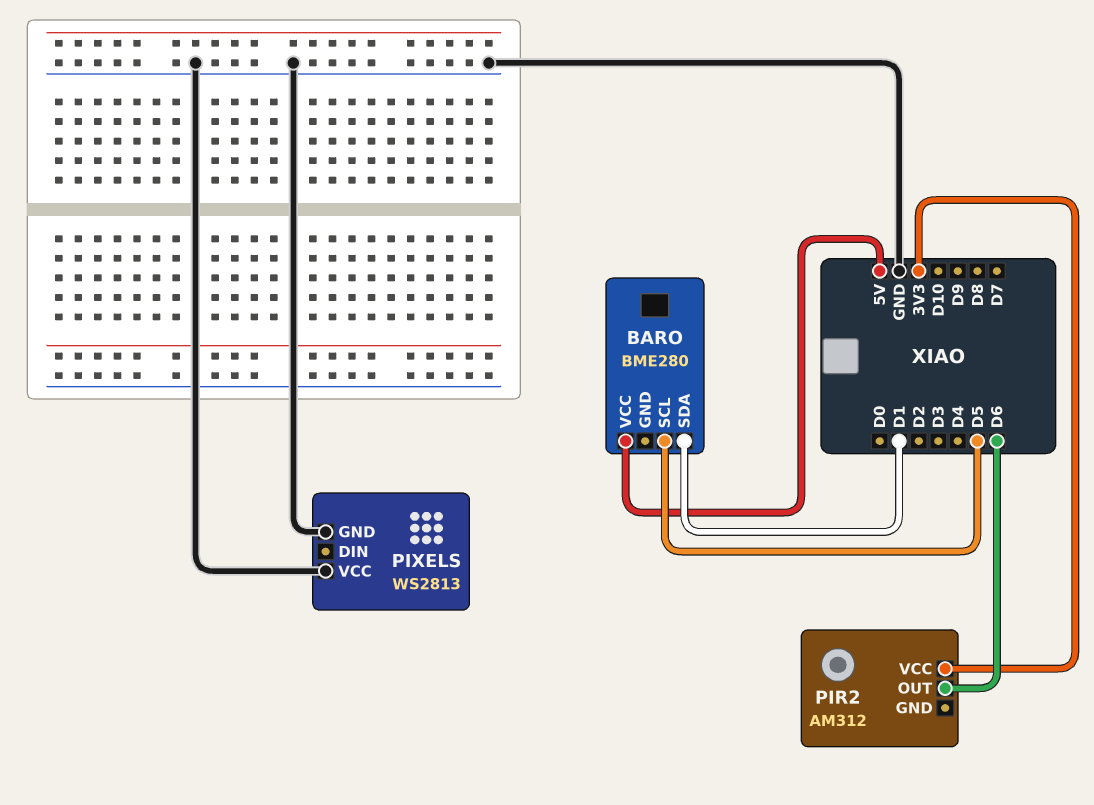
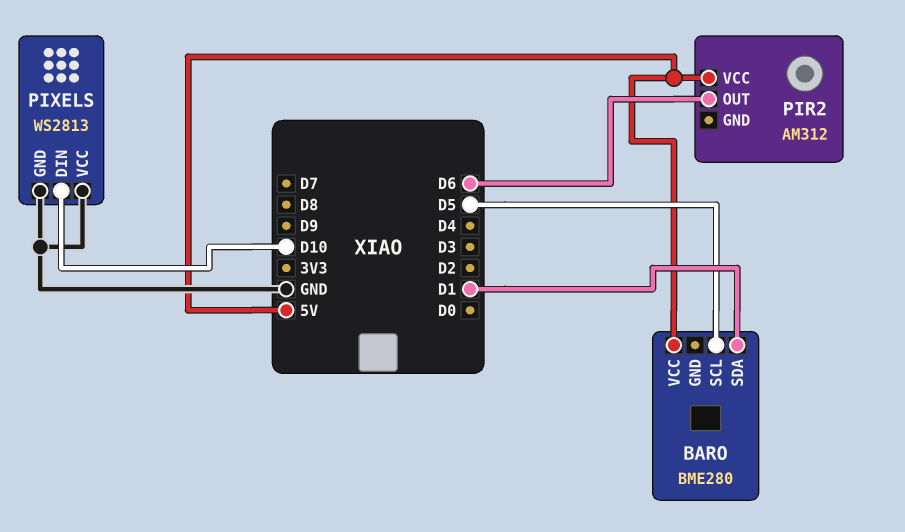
PIR2 pin VCC: 3V3 -> 5V
PIXELS pin DIN: none -> D10

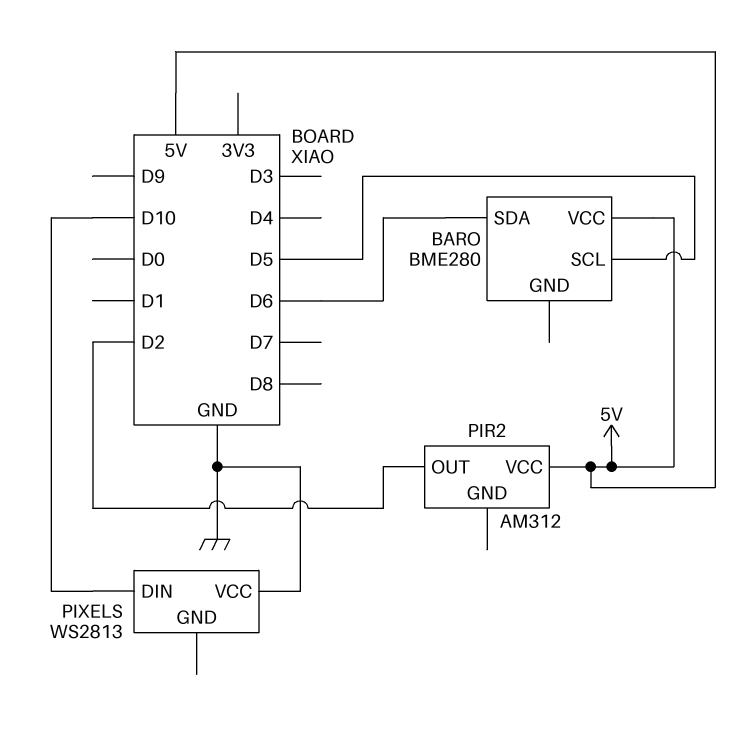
BARO pin SDA: D1 -> D6
PIR2 pin OUT: D6 -> D2
PIXELS pin GND: GND -> none

